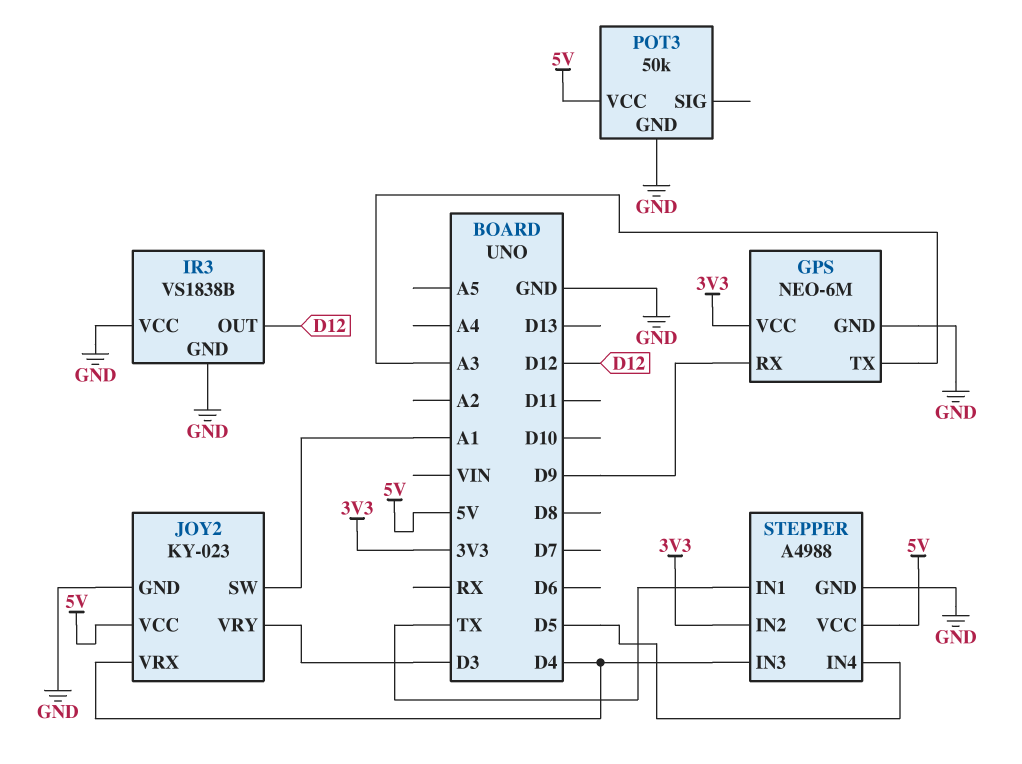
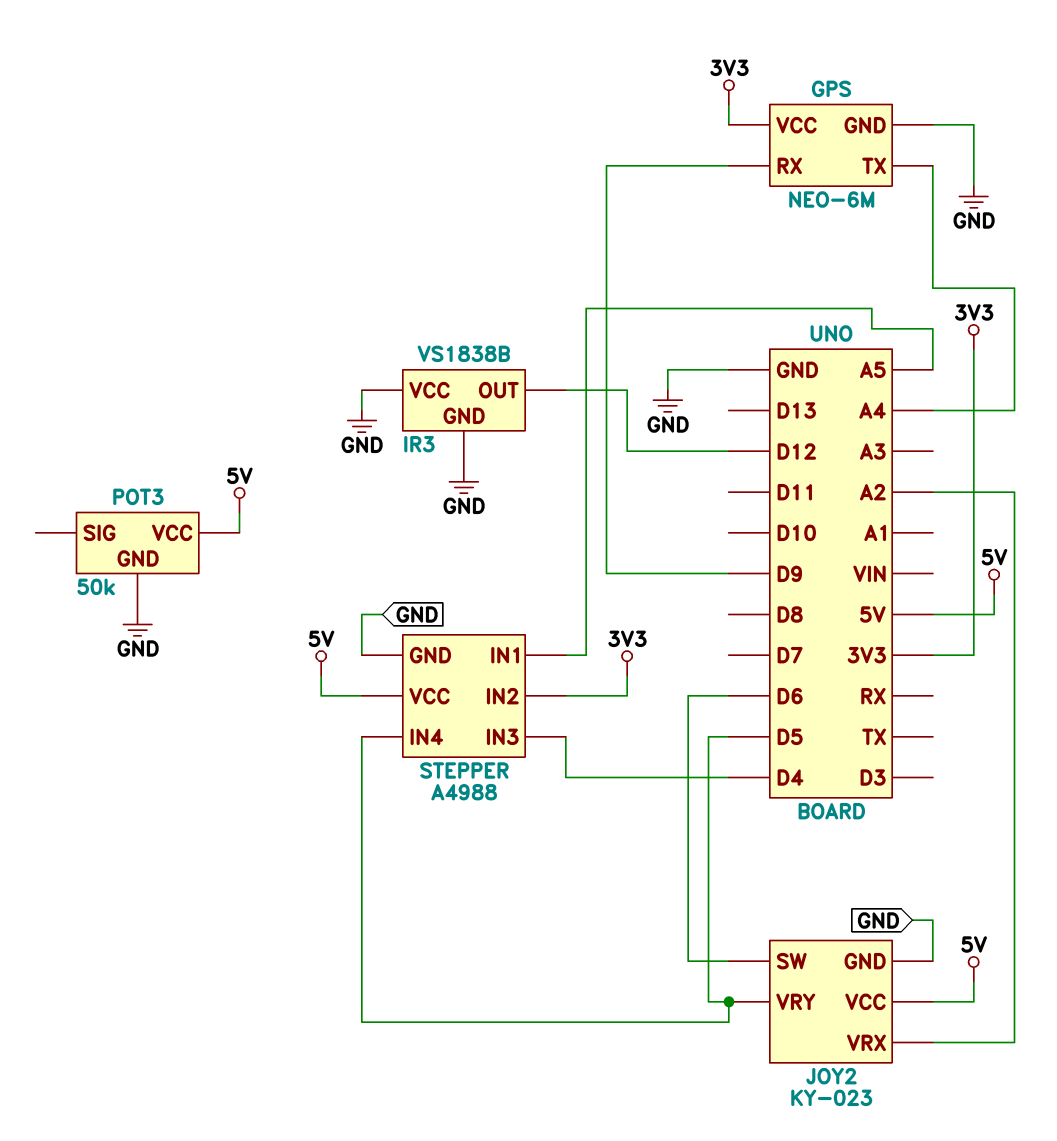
GPS pin TX: A3 -> A4
JOY2 pin SW: A1 -> D6
JOY2 pin VRX: D4 -> A2
JOY2 pin VRY: D3 -> D5
STEPPER pin IN1: TX -> A5

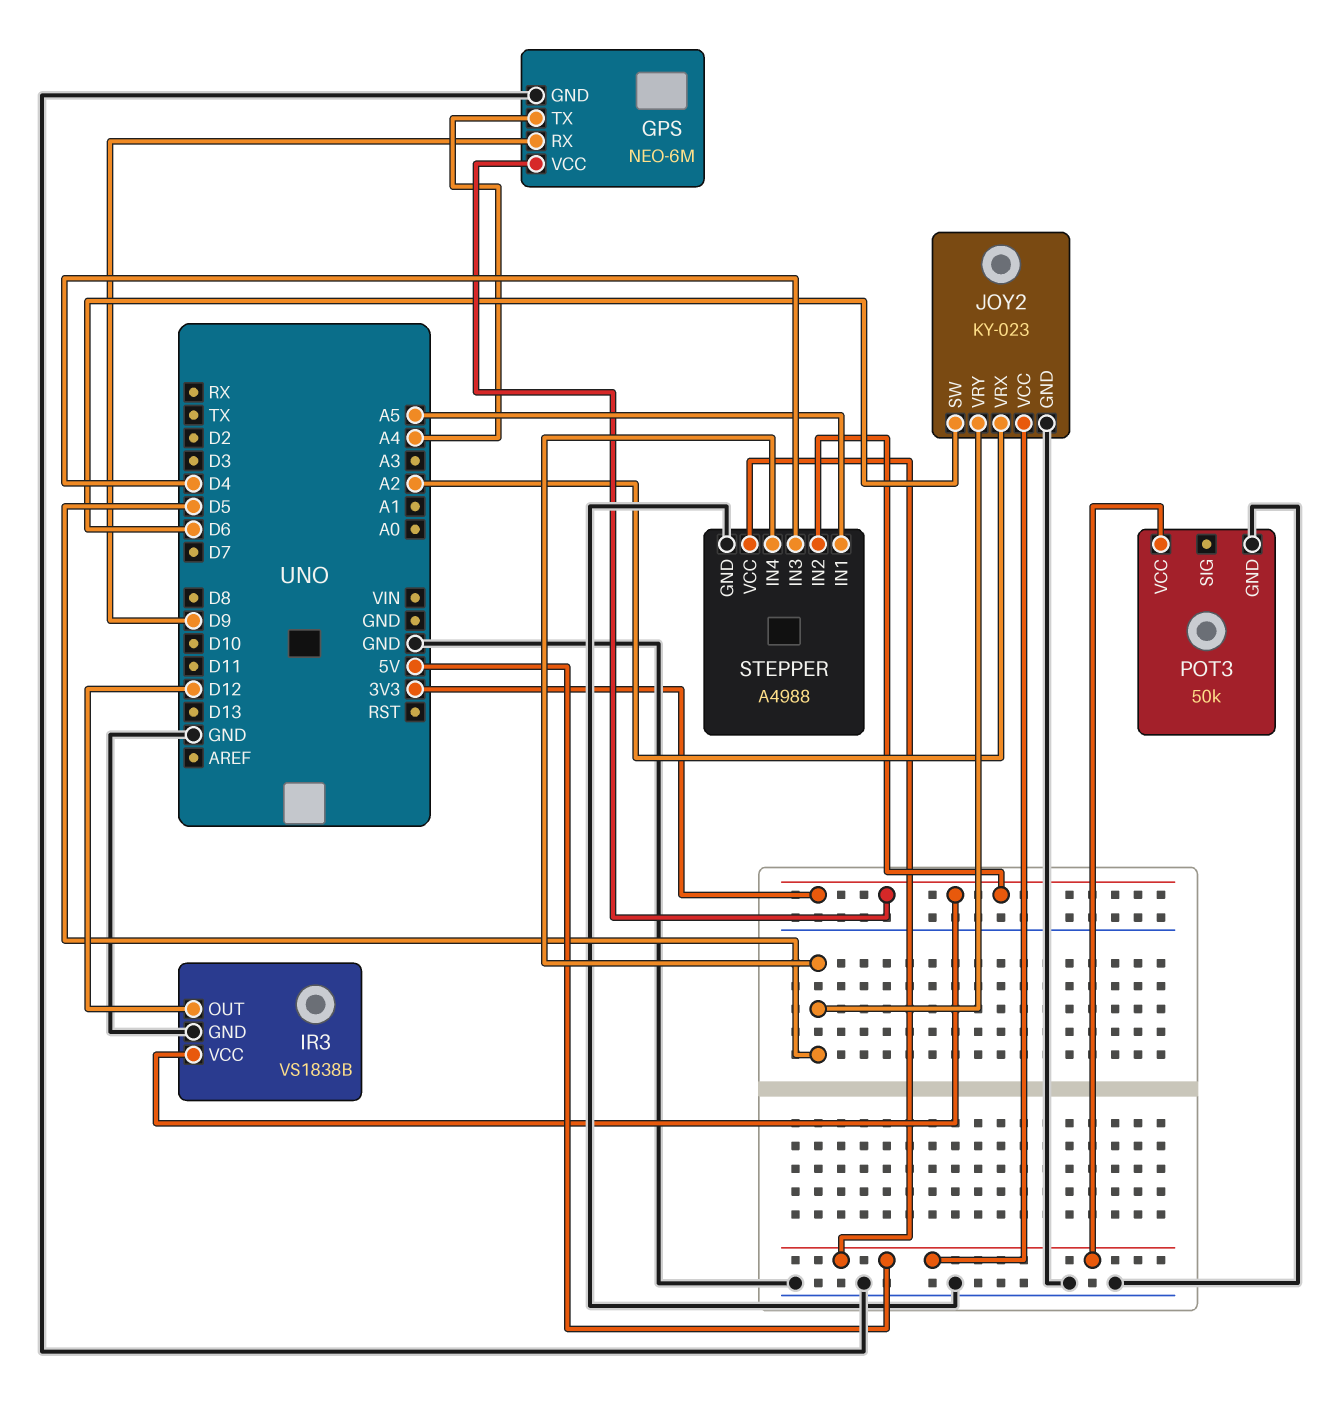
IR3 pin VCC: GND -> 3V3

